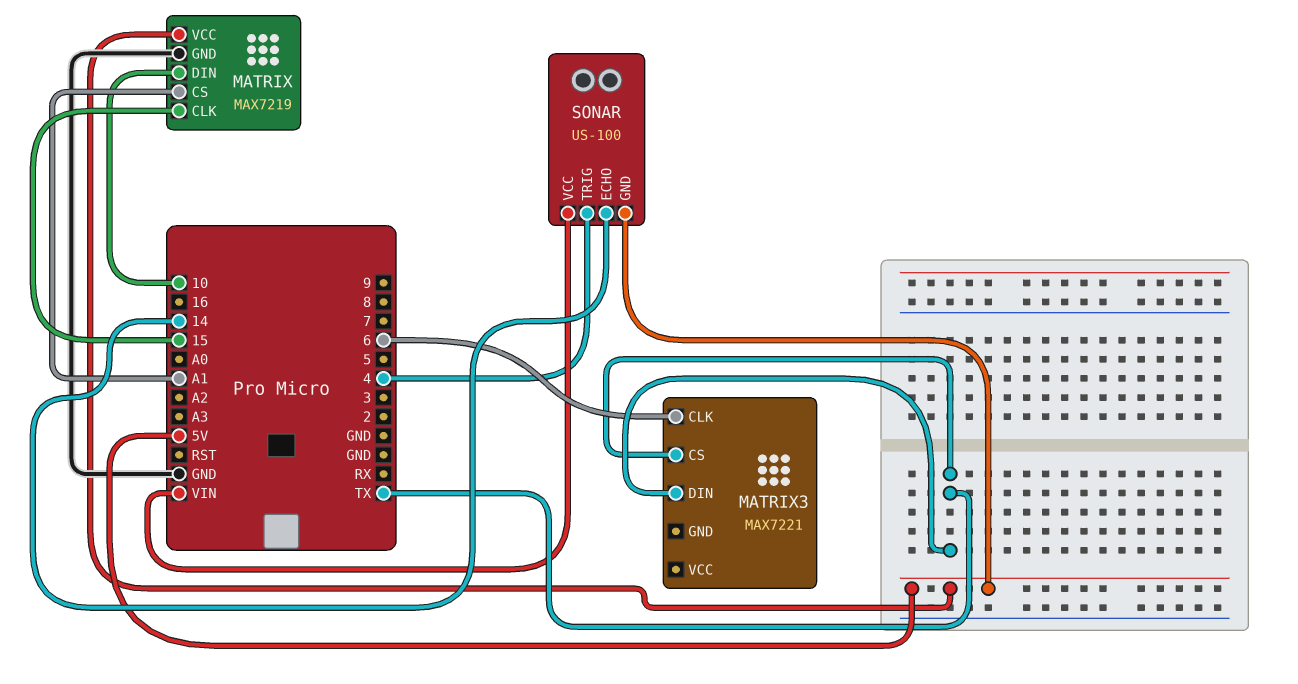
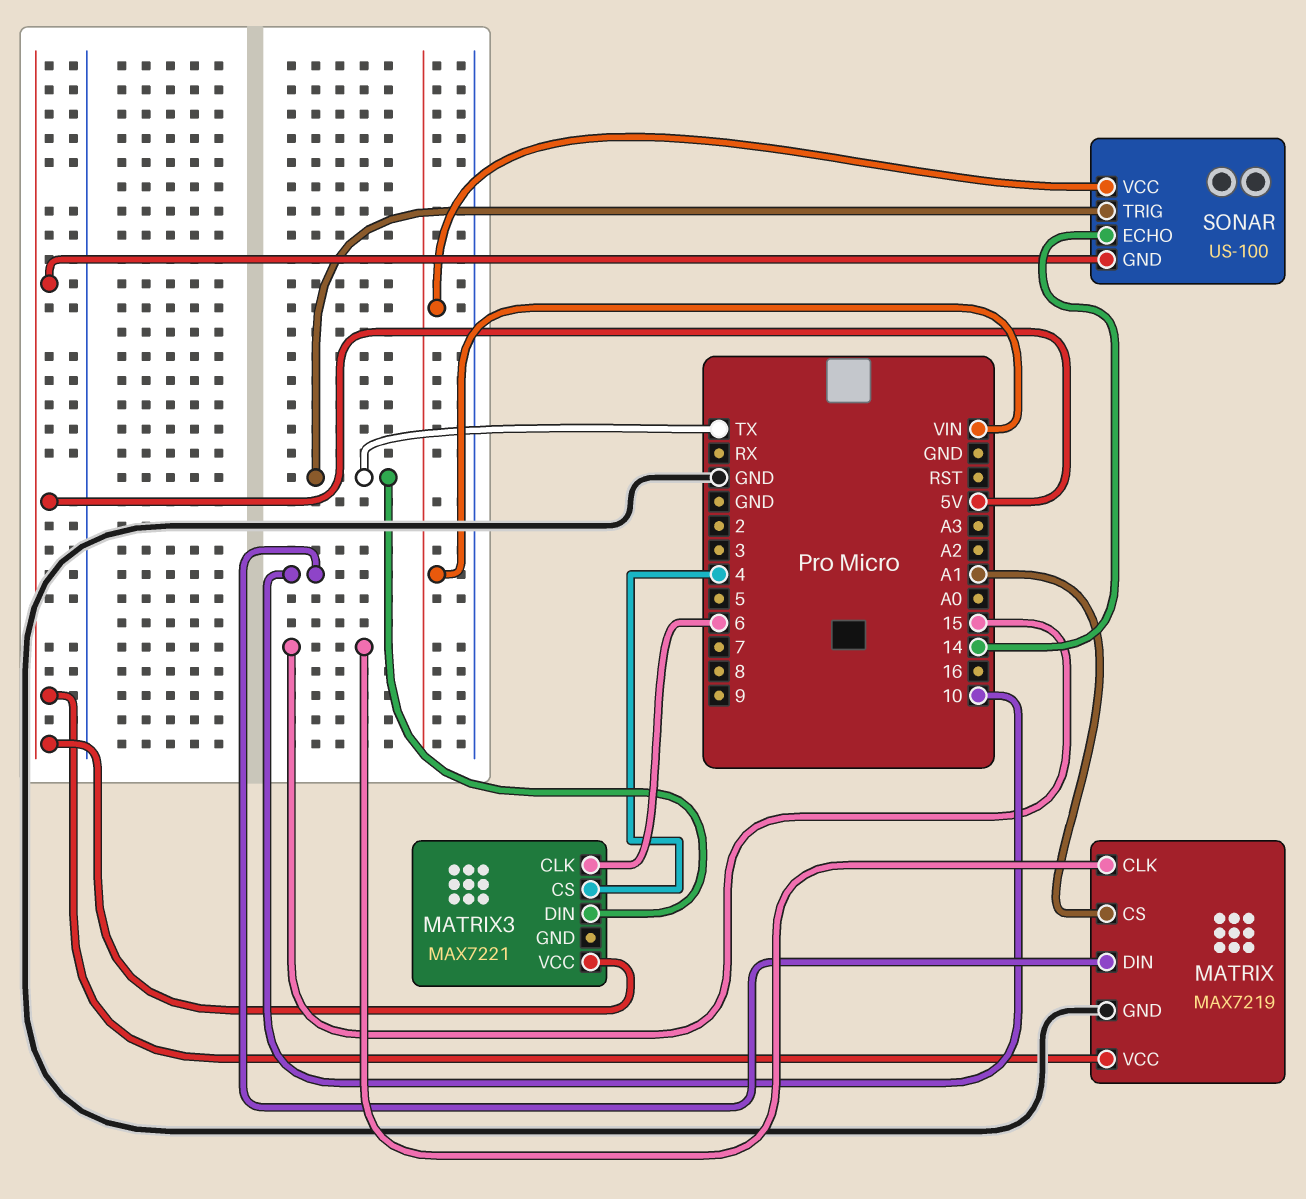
MATRIX3 pin CS: TX -> 4
MATRIX3 pin VCC: none -> 5V
SONAR pin TRIG: 4 -> TX

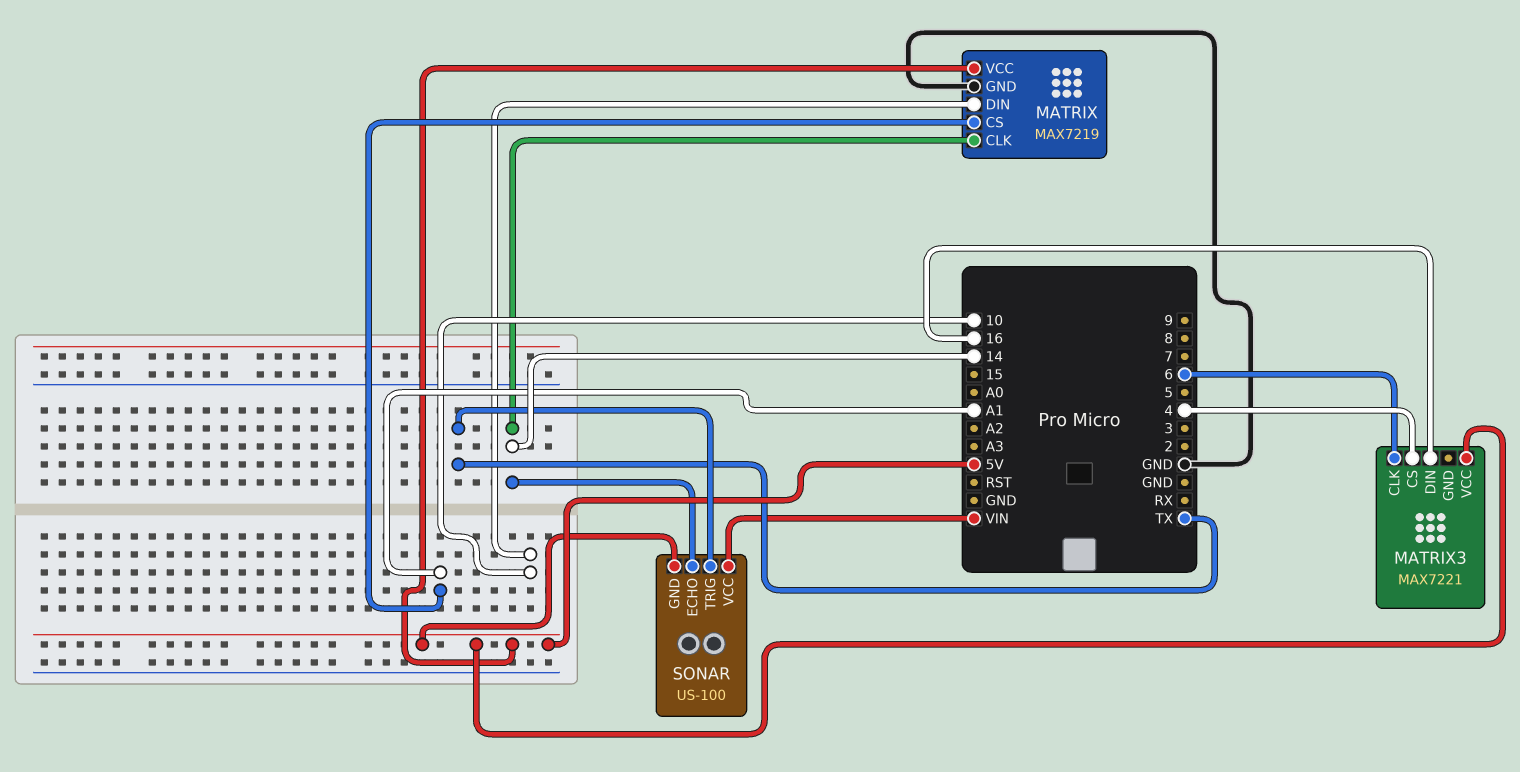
MATRIX pin CLK: 15 -> 14
MATRIX3 pin DIN: TX -> 16

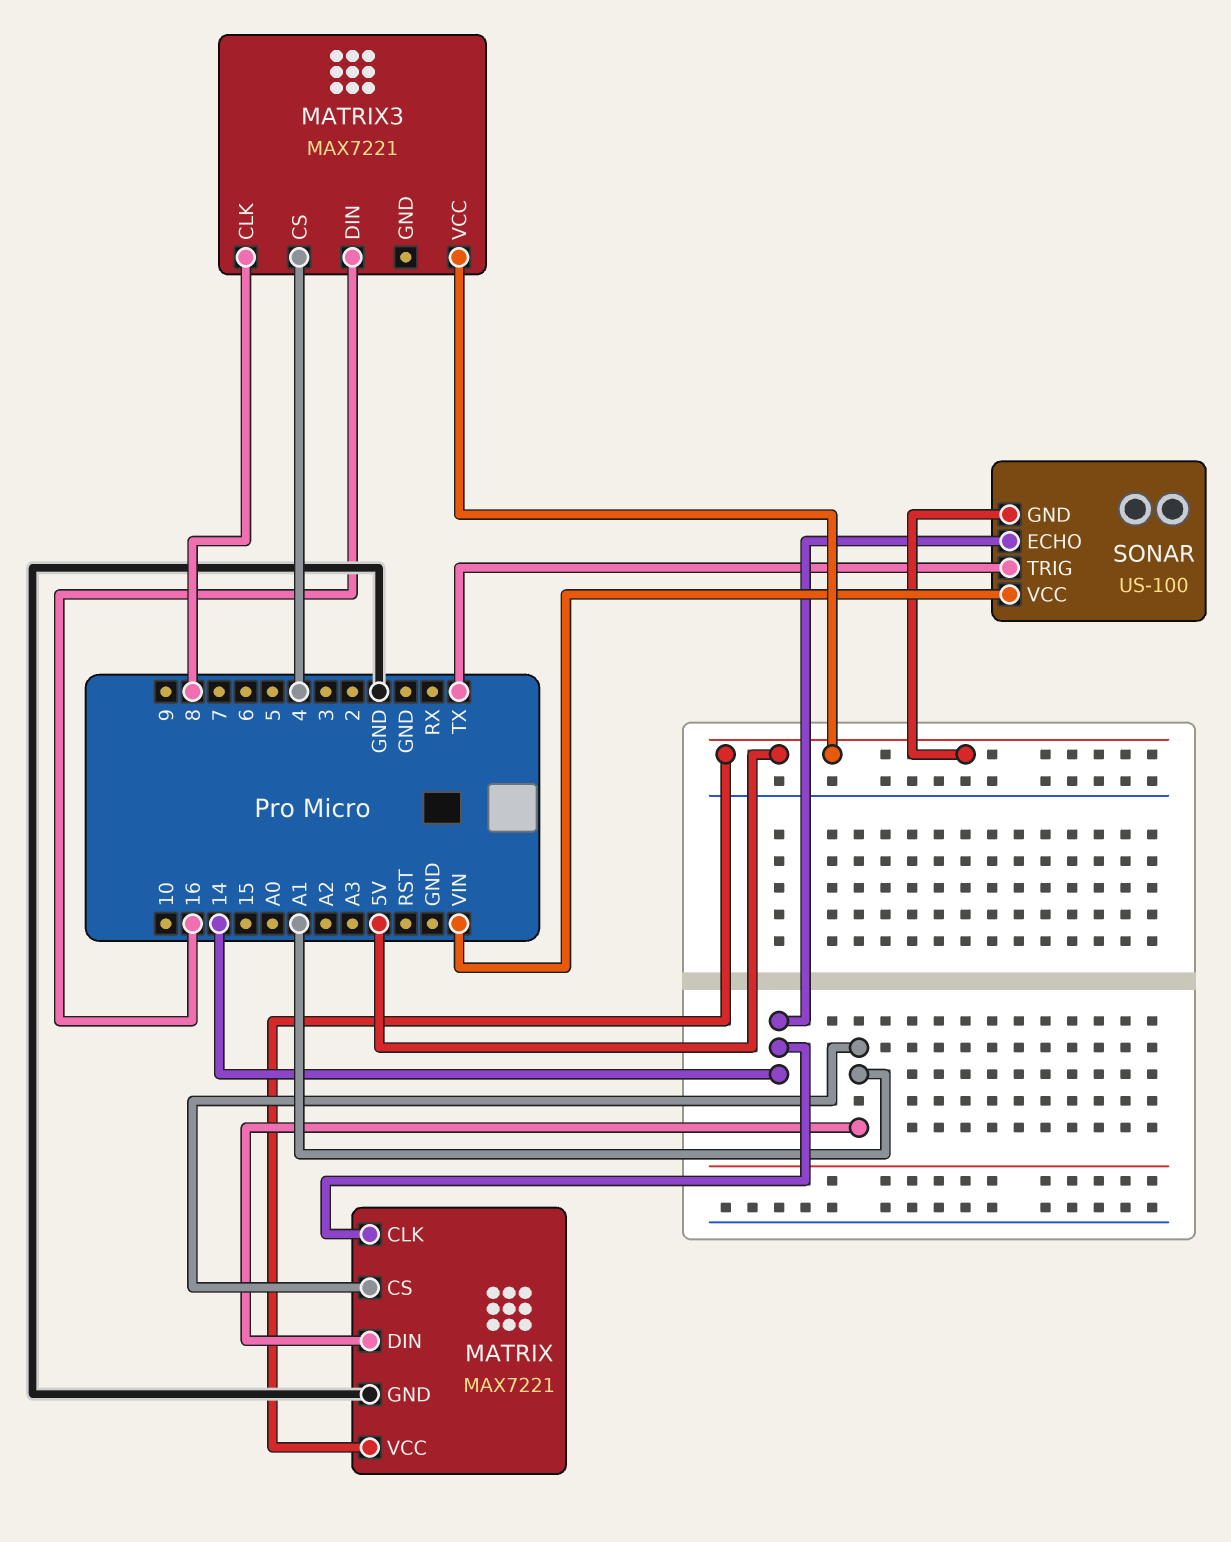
MATRIX: MAX7219 -> MAX7221
MATRIX pin DIN: 10 -> A1
MATRIX3 pin CLK: 6 -> 8

